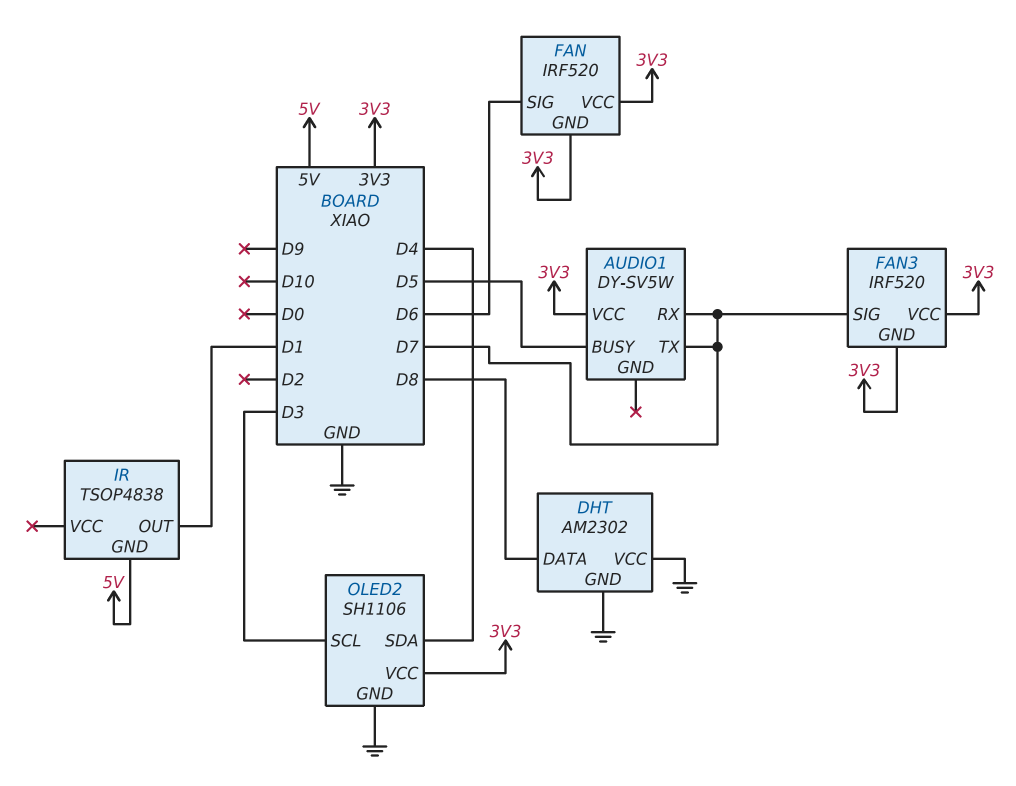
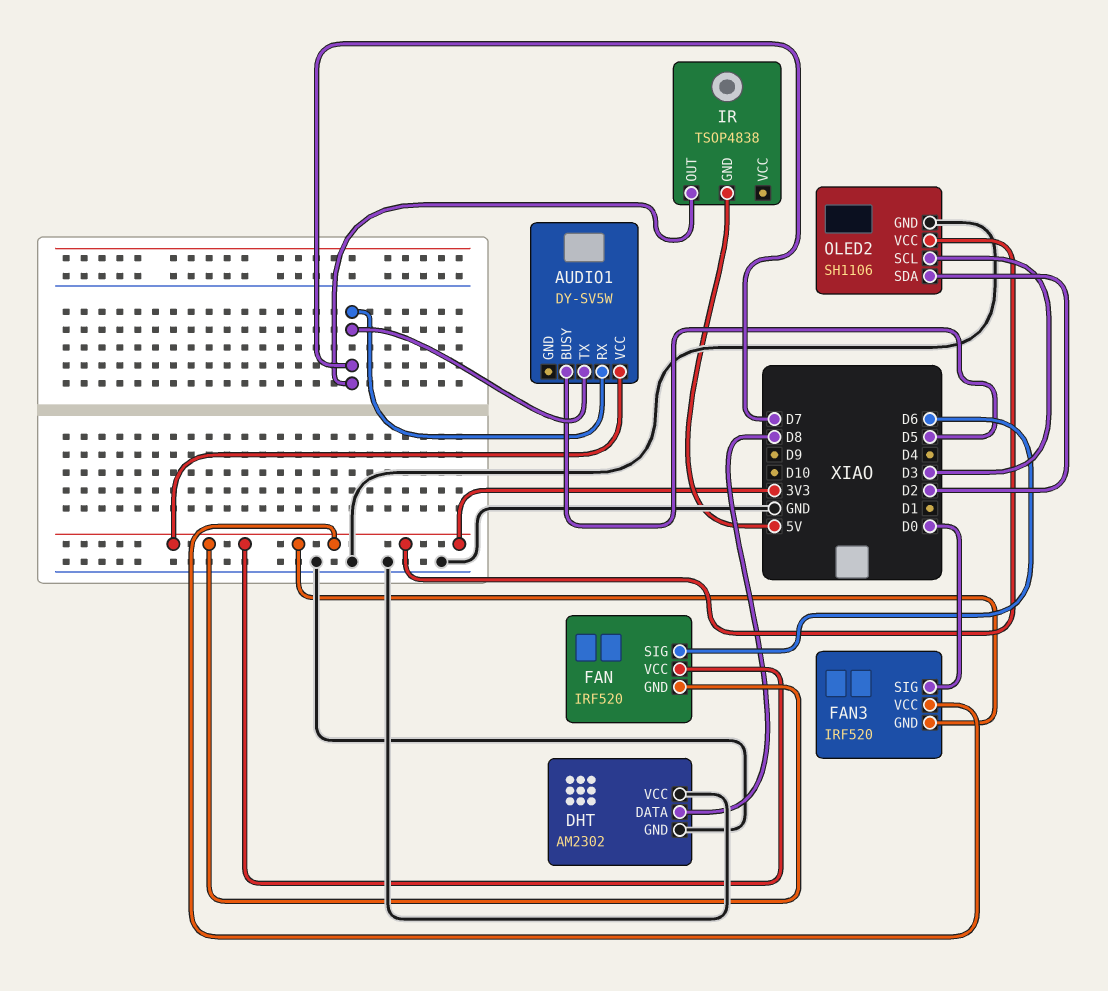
FAN3 pin SIG: D7 -> D0
IR pin OUT: D1 -> D7
OLED2 pin SDA: D4 -> D2

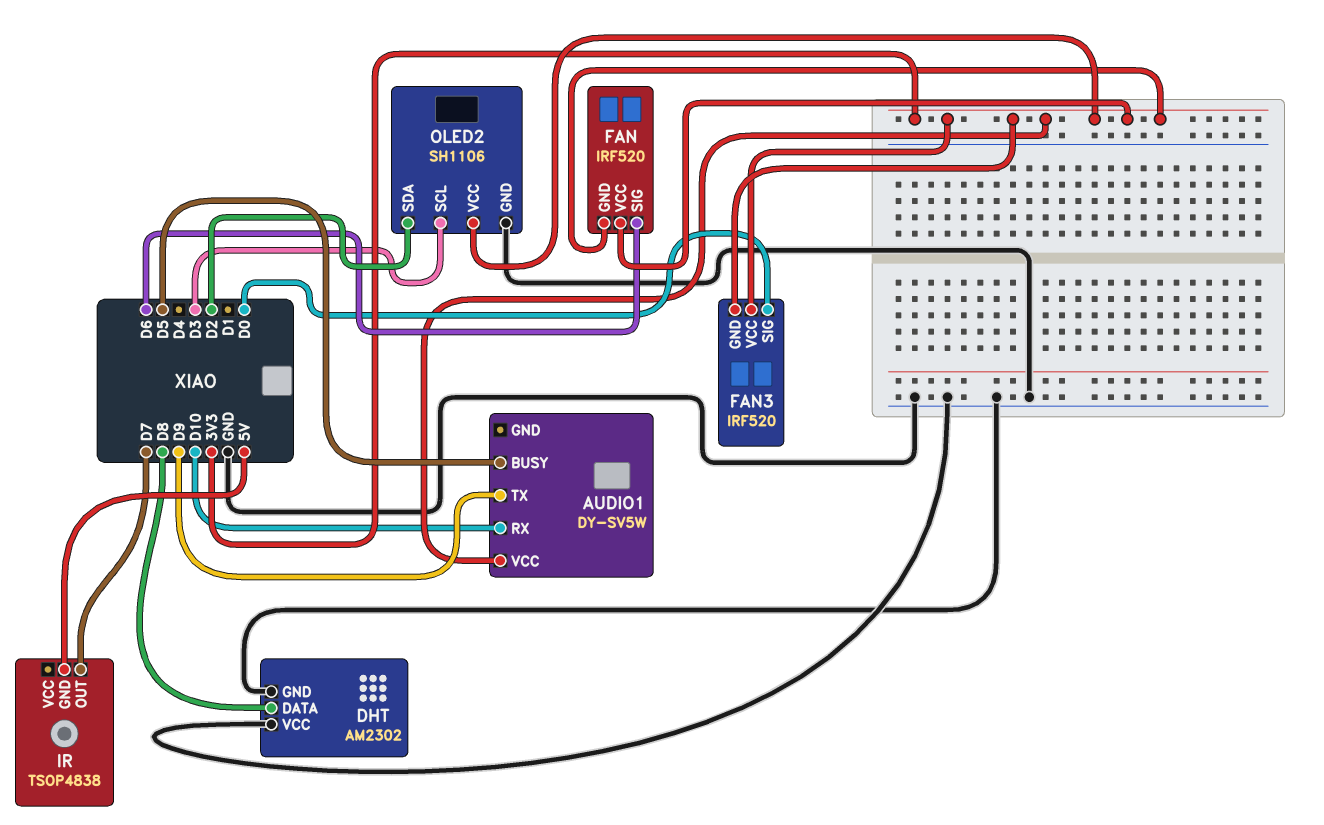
AUDIO1 pin RX: D7 -> D10
AUDIO1 pin TX: D7 -> D9

